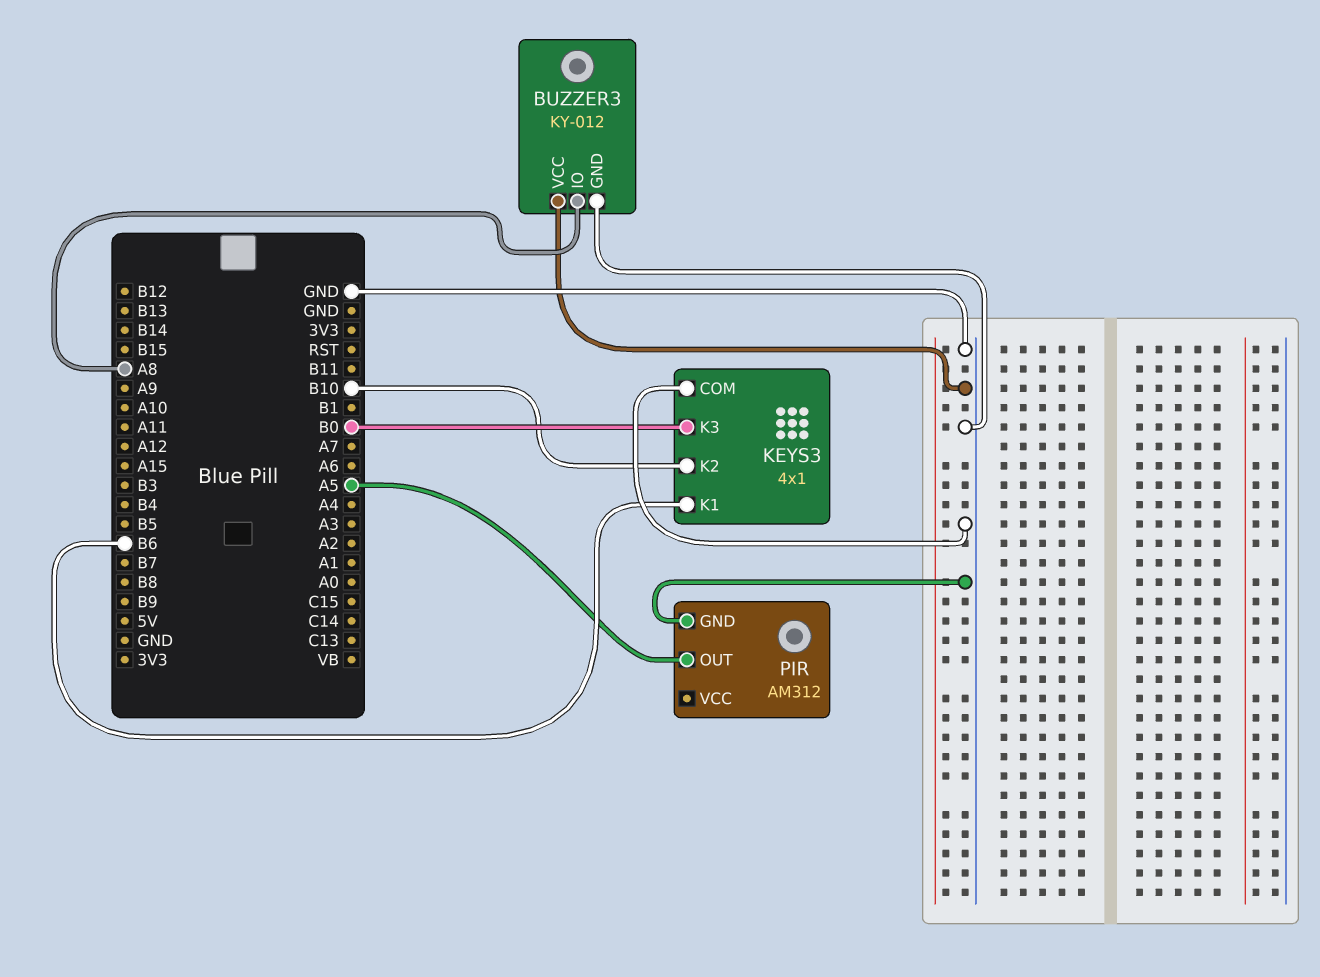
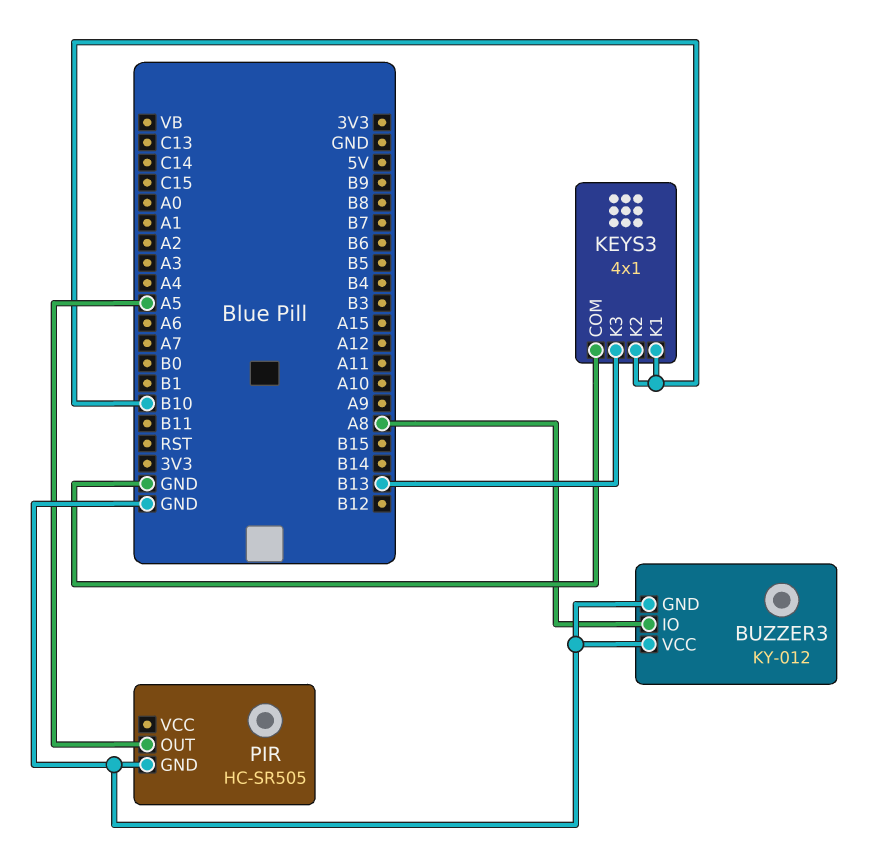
KEYS3 pin K1: B6 -> B10
KEYS3 pin K3: B0 -> B13
PIR: AM312 -> HC-SR505

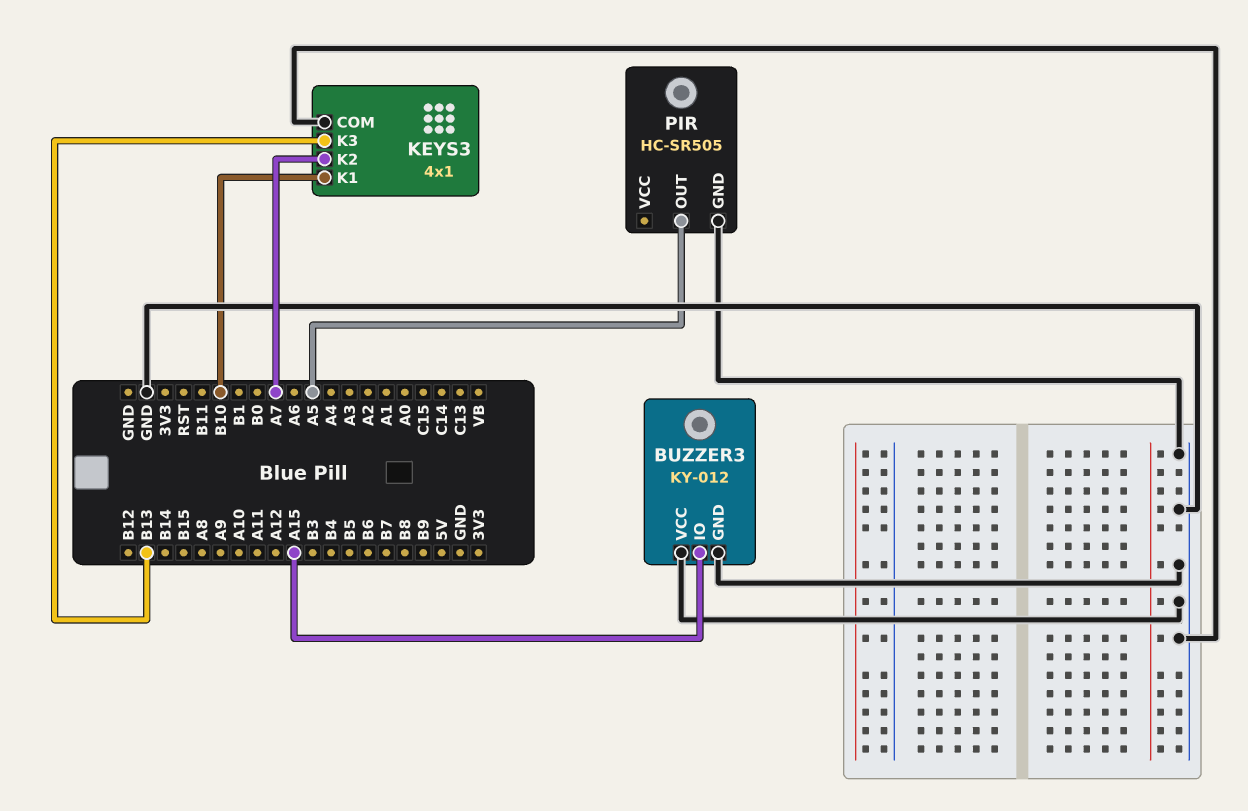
BUZZER3 pin IO: A8 -> A15
KEYS3 pin K2: B10 -> A7

